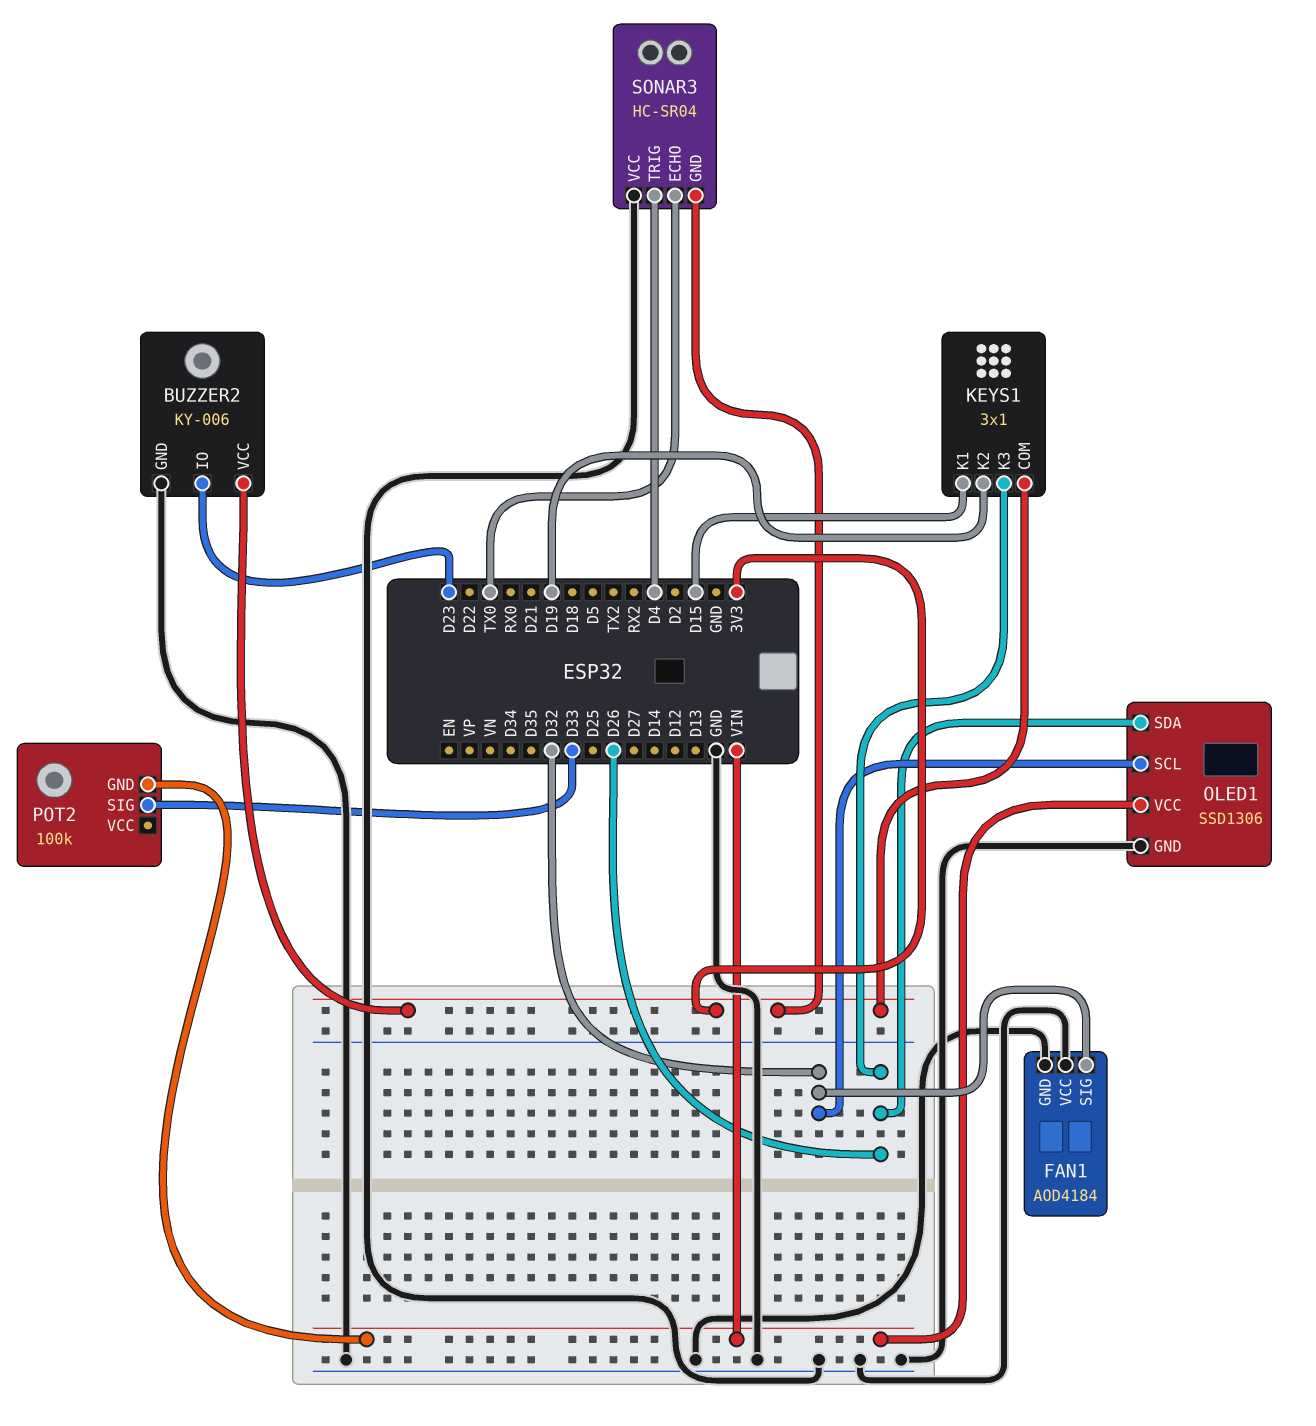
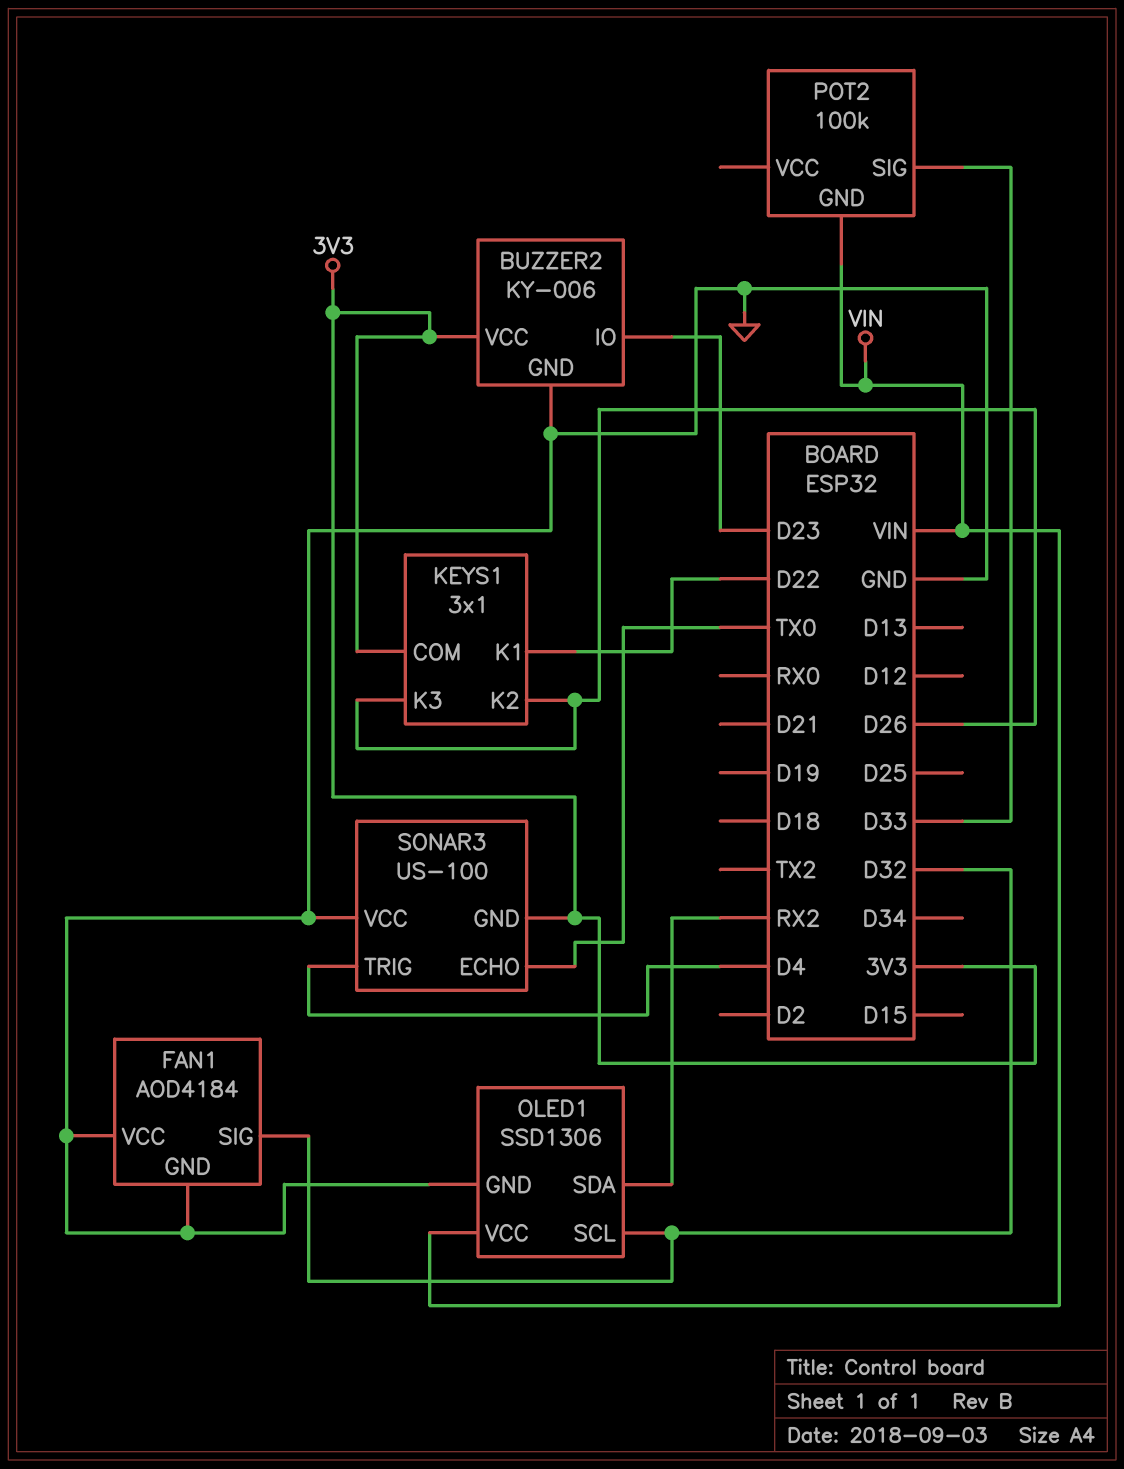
KEYS1 pin K1: D15 -> D22
KEYS1 pin K2: D19 -> D26
OLED1 pin SDA: D26 -> RX2
SONAR3: HC-SR04 -> US-100

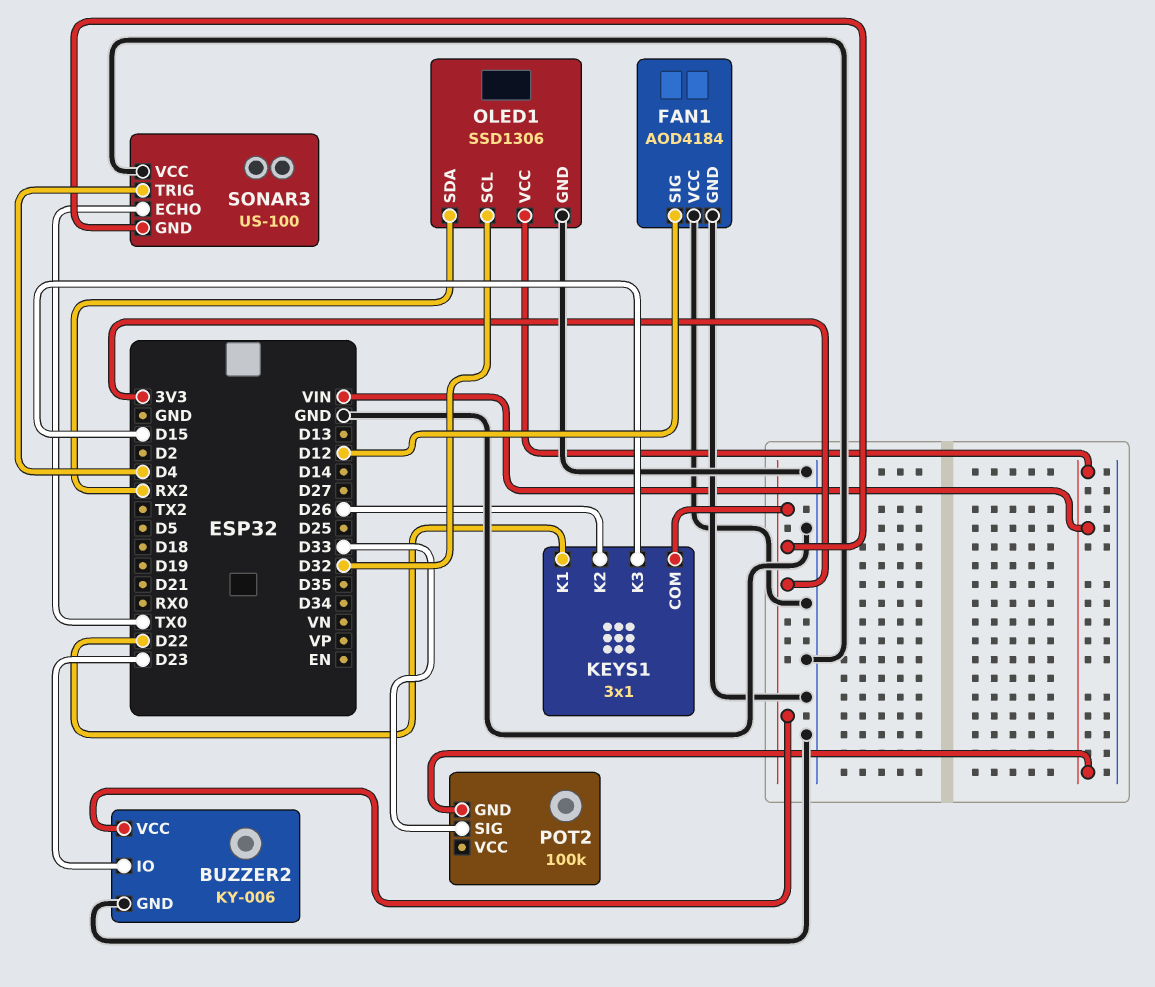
FAN1 pin SIG: D32 -> D12
KEYS1 pin K3: D26 -> D15

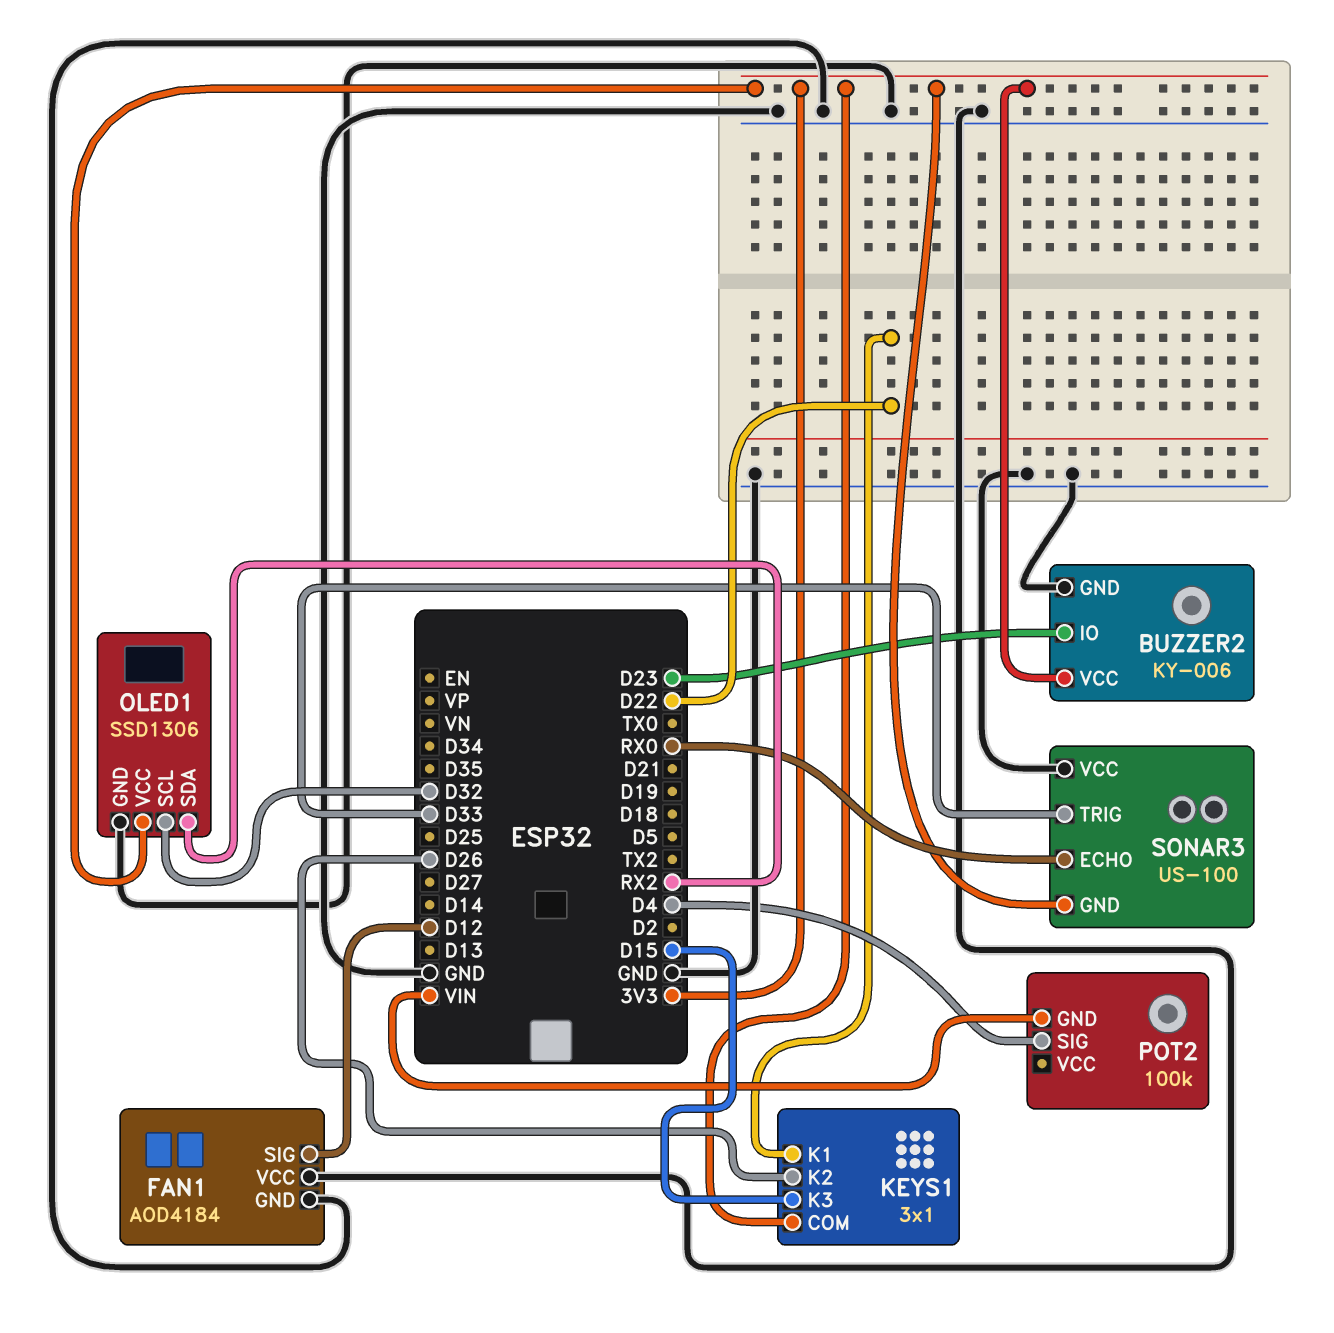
OLED1 pin VCC: VIN -> 3V3
POT2 pin SIG: D33 -> D4
SONAR3 pin ECHO: TX0 -> RX0
SONAR3 pin TRIG: D4 -> D33

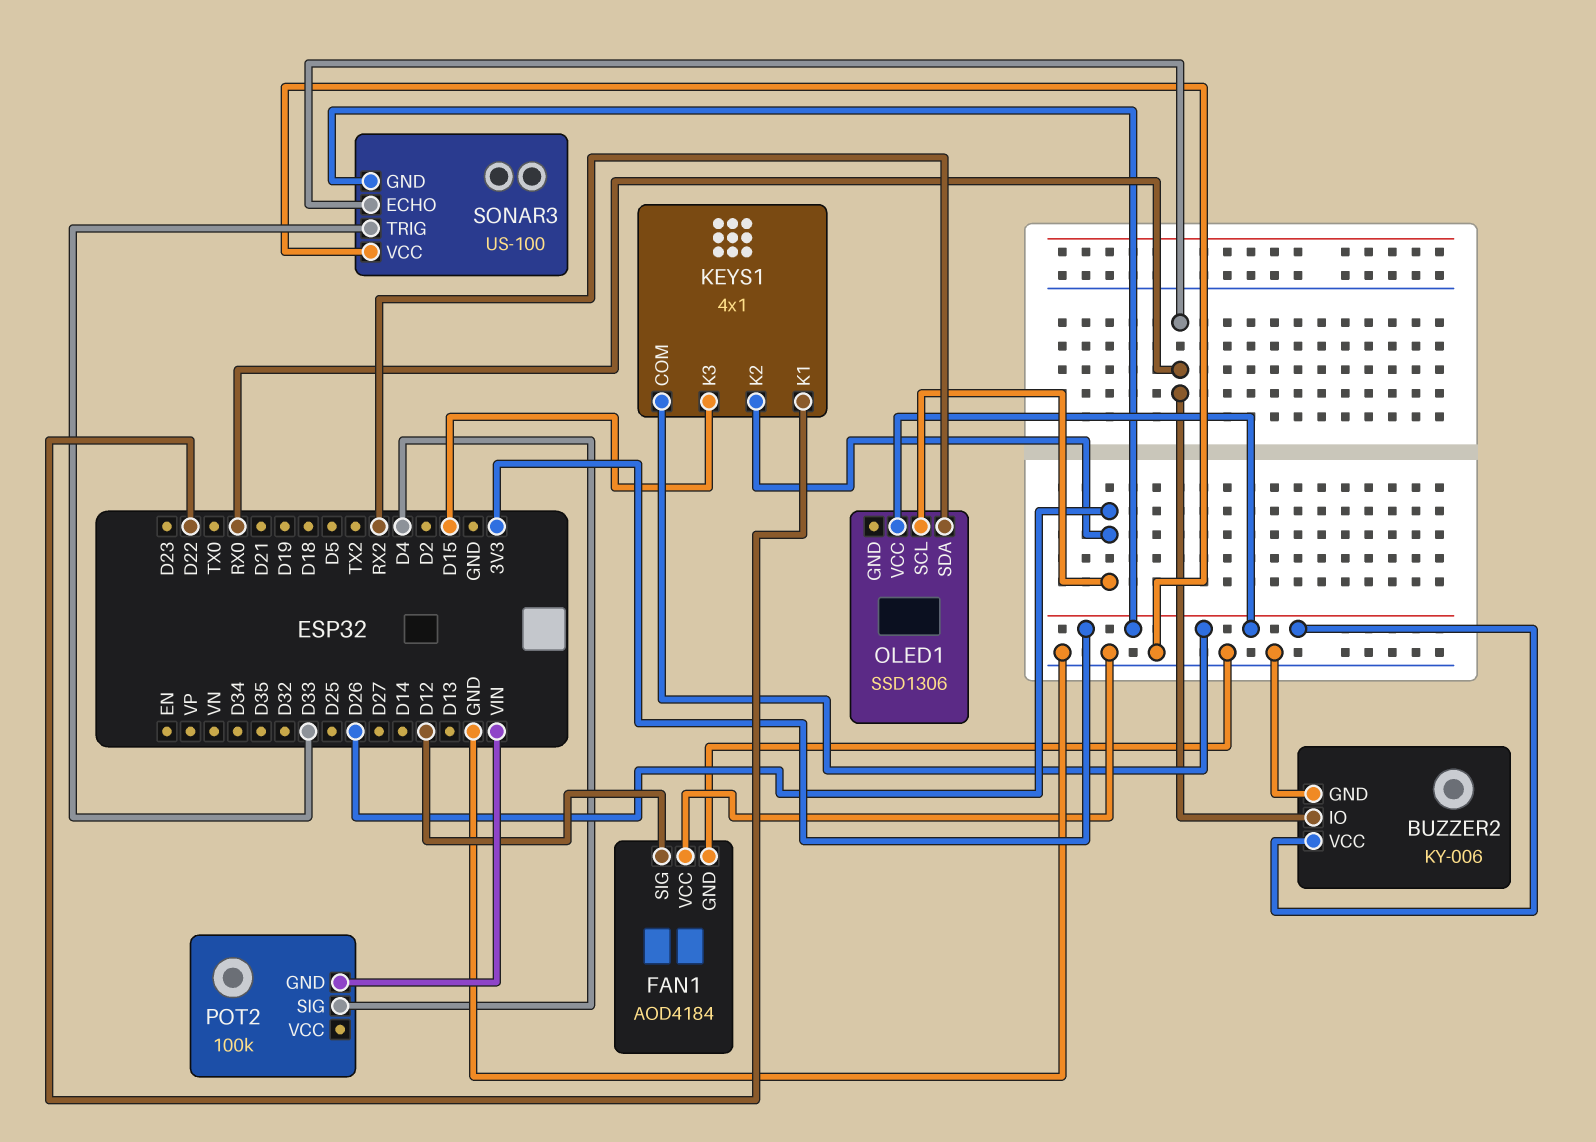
BUZZER2 pin IO: D23 -> RX0
KEYS1: 3x1 -> 4x1
OLED1 pin GND: GND -> none
OLED1 pin SCL: D32 -> D26

